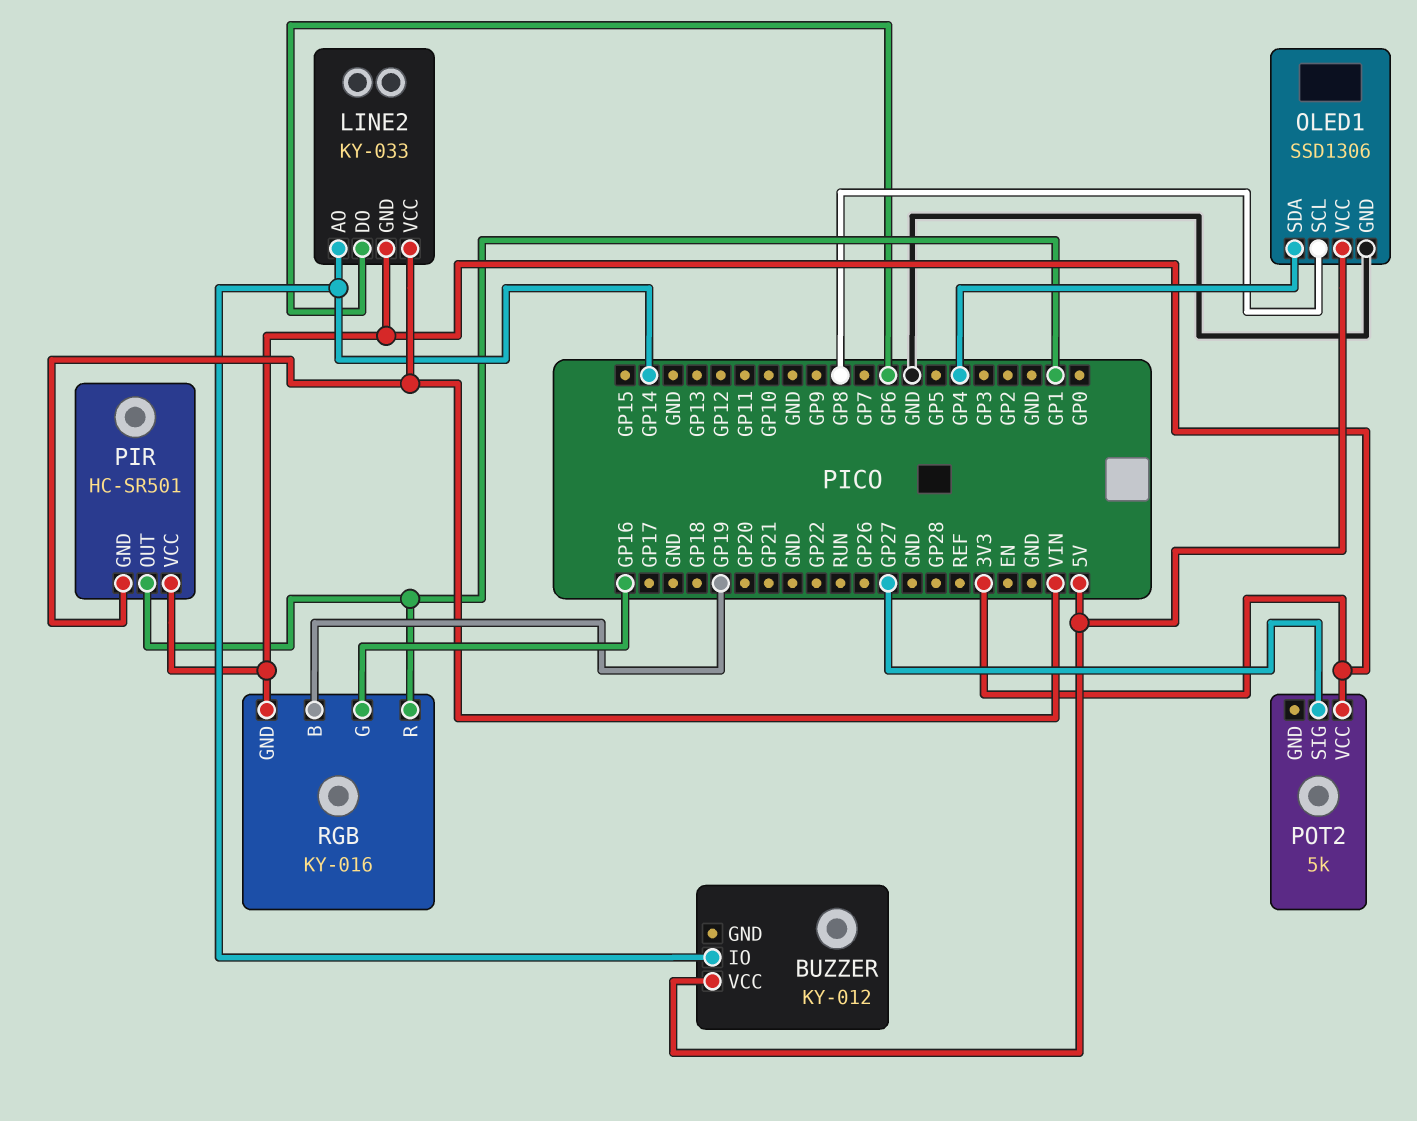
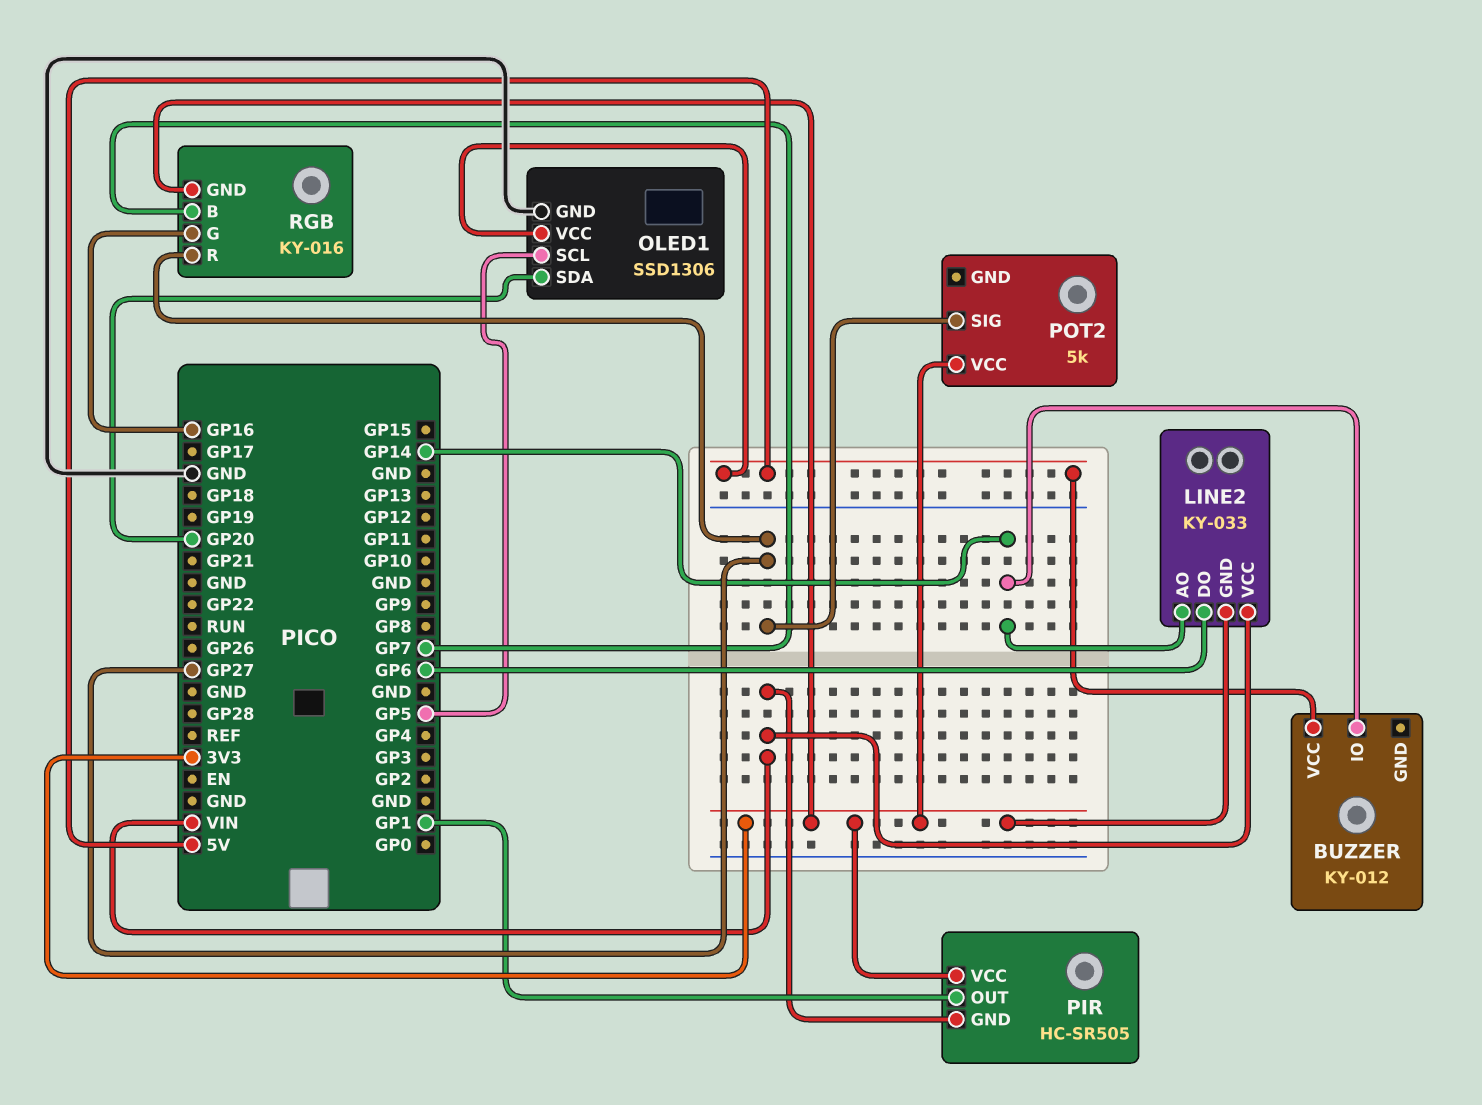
OLED1 pin SCL: GP8 -> GP5
OLED1 pin SDA: GP4 -> GP20
PIR: HC-SR501 -> HC-SR505
RGB pin B: GP19 -> GP7
RGB pin R: GP1 -> GP27

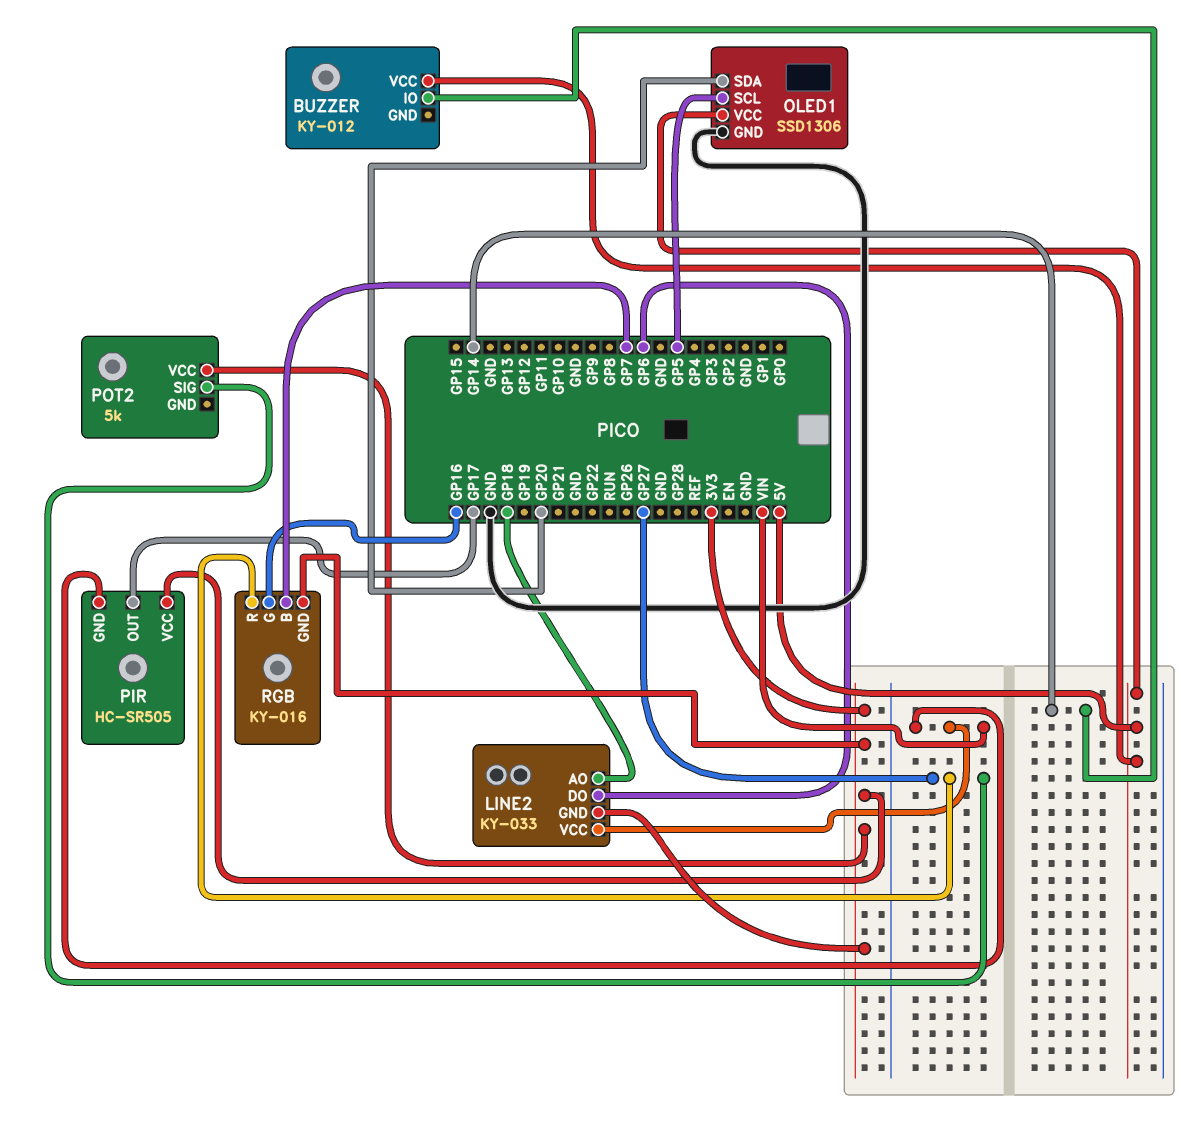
LINE2 pin AO: GP14 -> GP18
PIR pin OUT: GP1 -> GP17

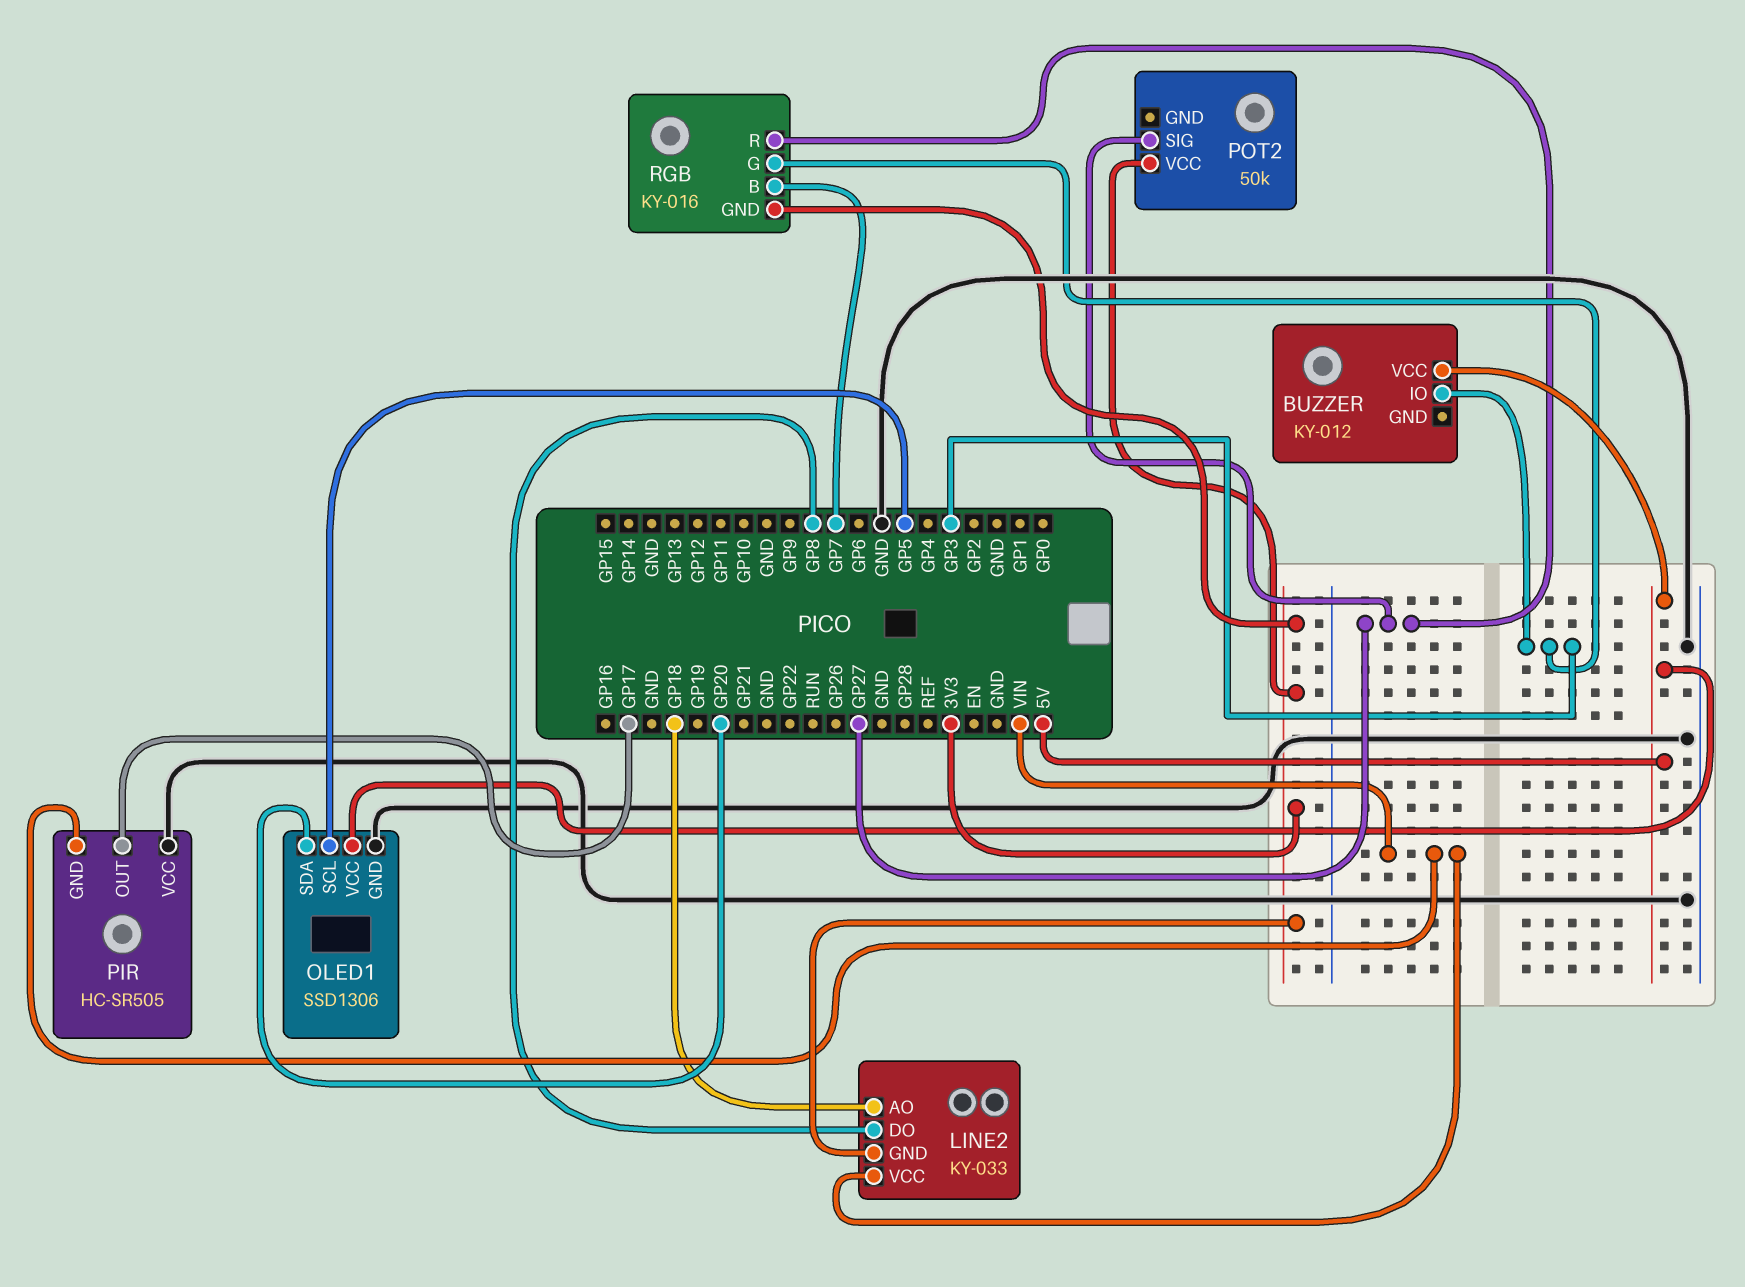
BUZZER pin IO: GP14 -> GP3
LINE2 pin DO: GP6 -> GP8
PIR pin VCC: 3V3 -> GND
POT2: 5k -> 50k
RGB pin G: GP16 -> GP3

